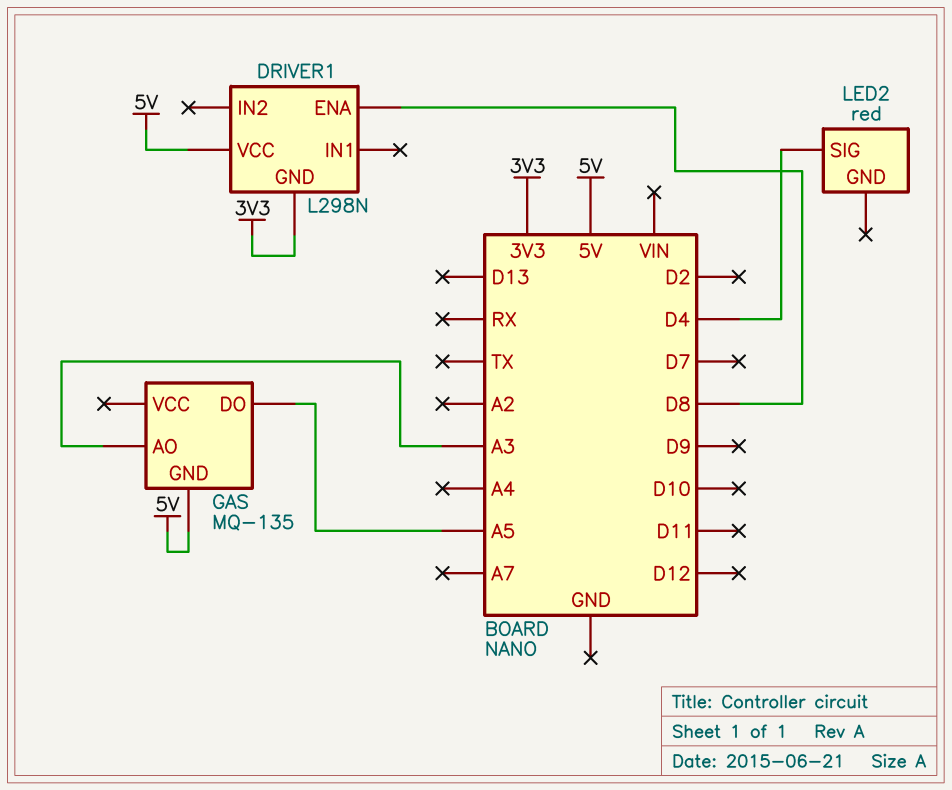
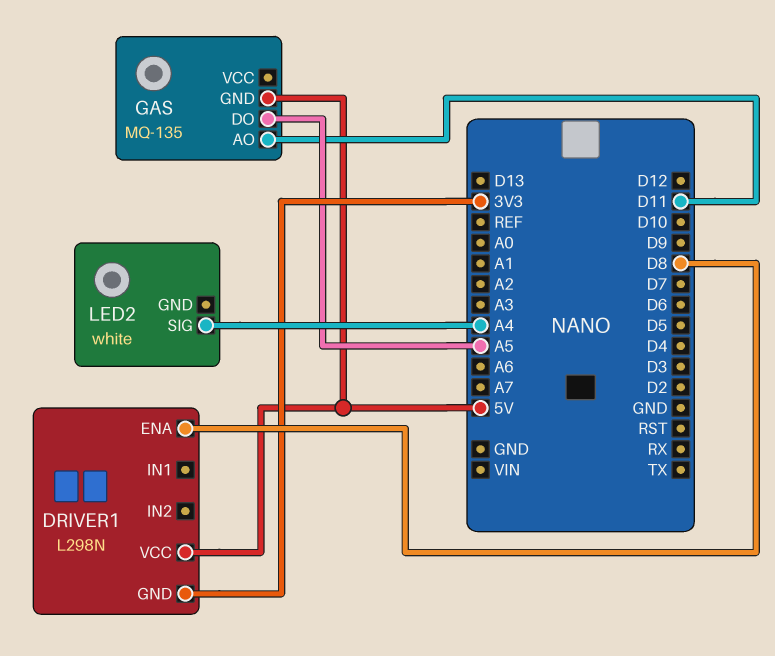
GAS pin AO: A3 -> D11
LED2: red -> white
LED2 pin SIG: D4 -> A4

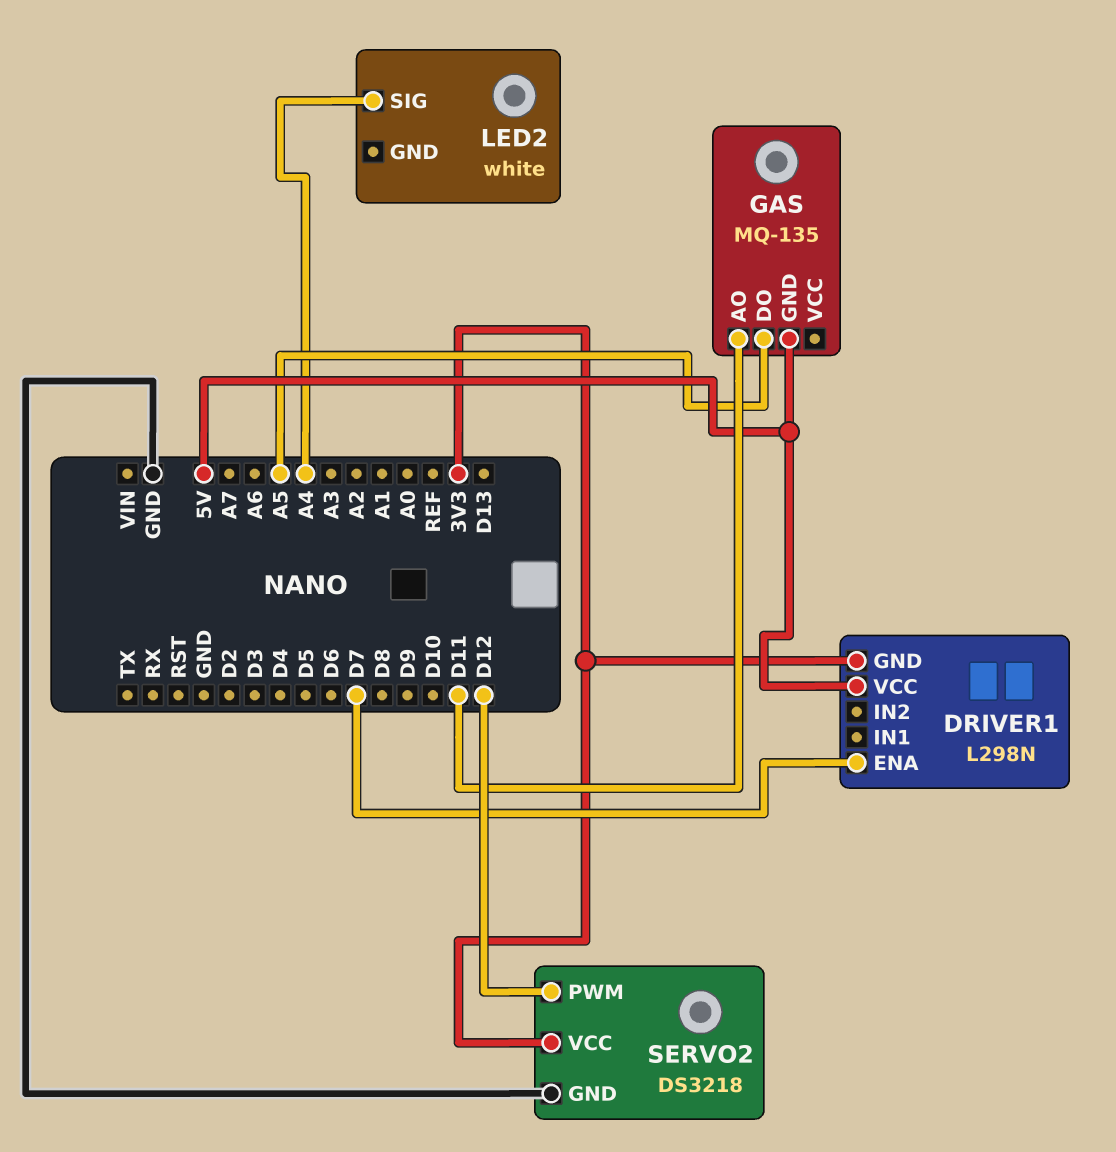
DRIVER1 pin ENA: D8 -> D7
SERVO2: none -> DS3218
SERVO2 pin GND: none -> GND
SERVO2 pin PWM: none -> D12
SERVO2 pin VCC: none -> 3V3

